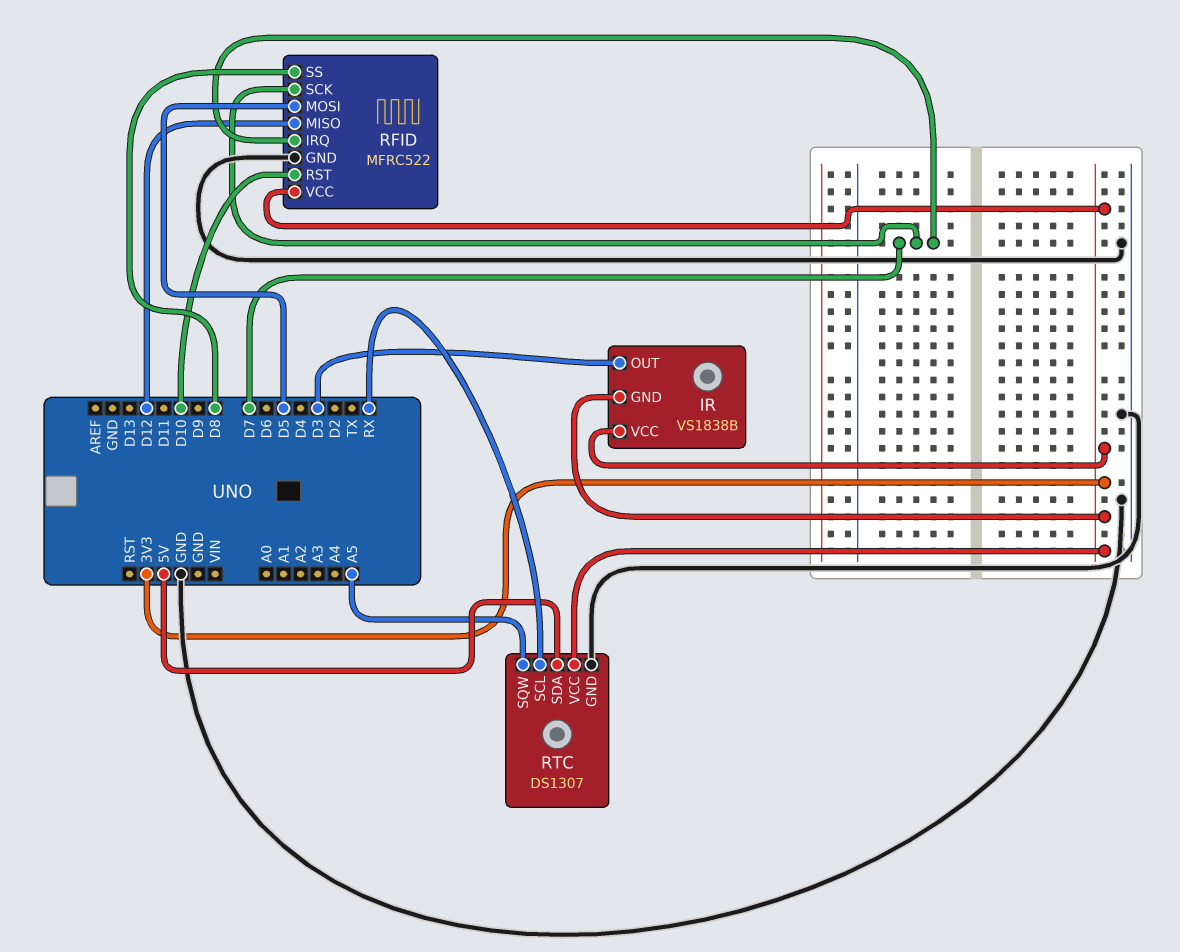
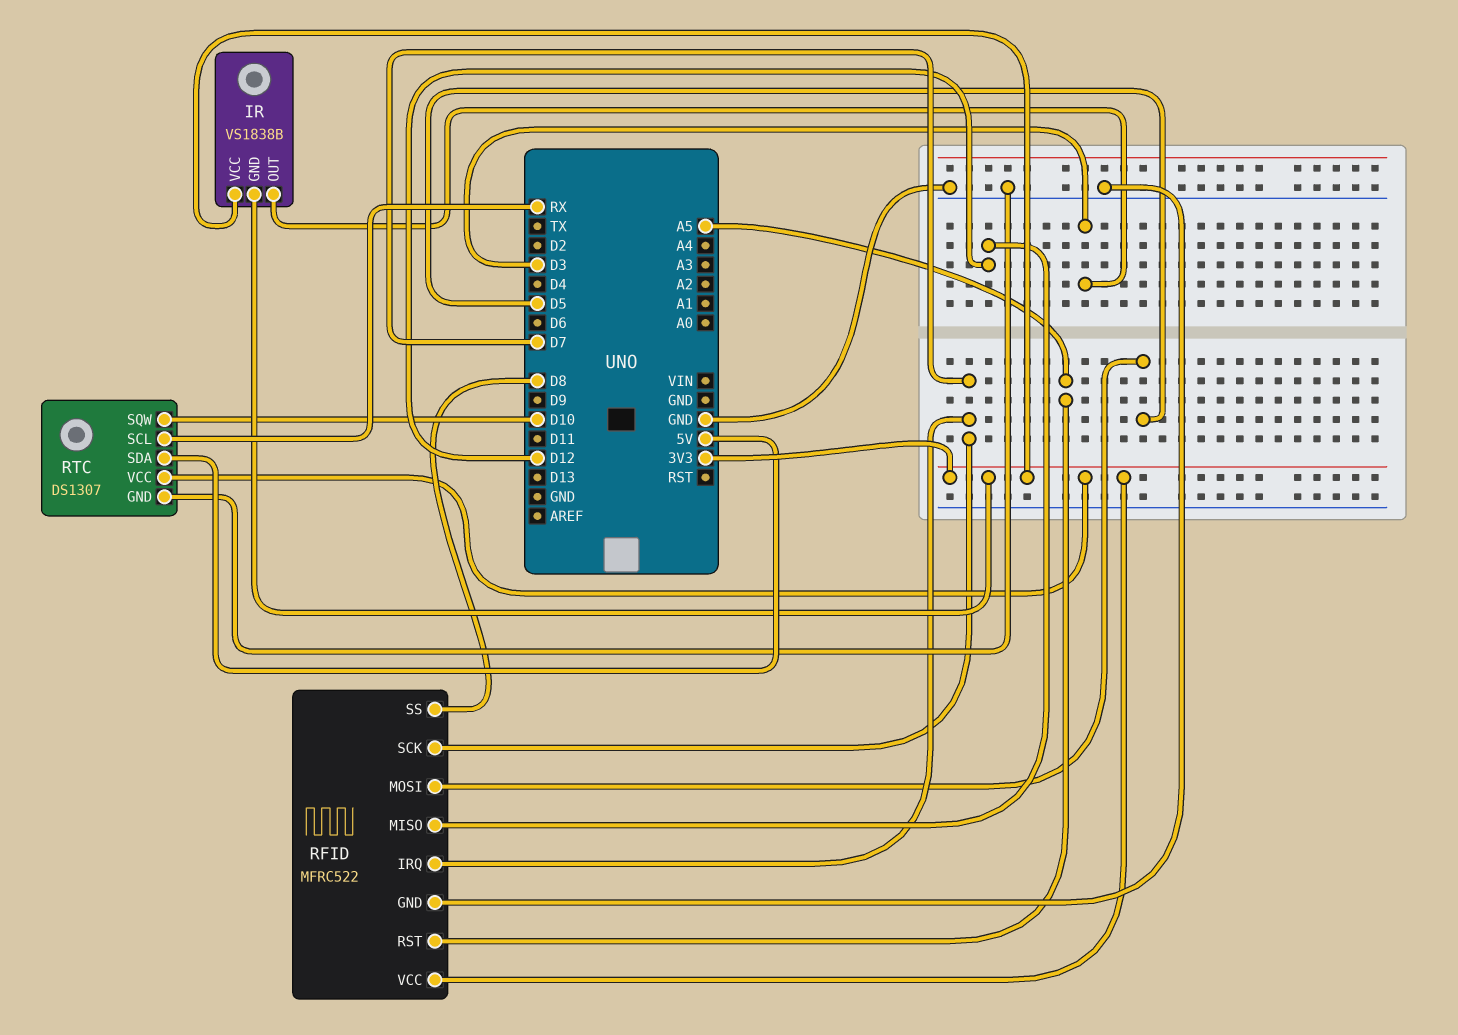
RFID pin RST: D10 -> A5
RTC pin SQW: A5 -> D10

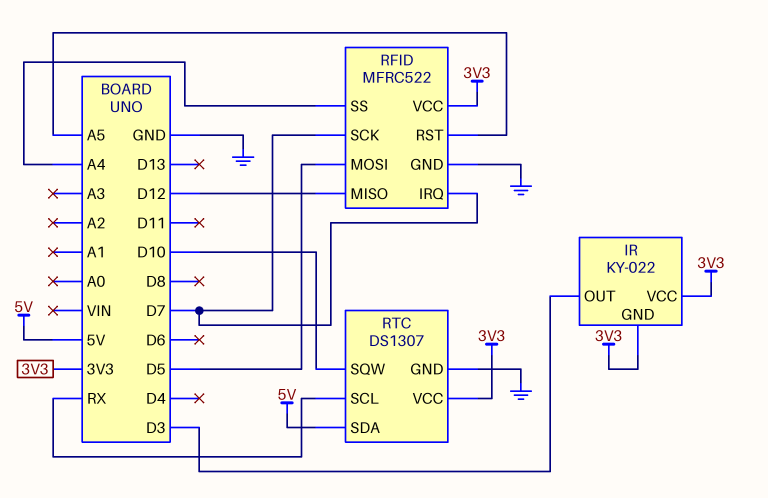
IR: VS1838B -> KY-022
RFID pin SS: D8 -> A4

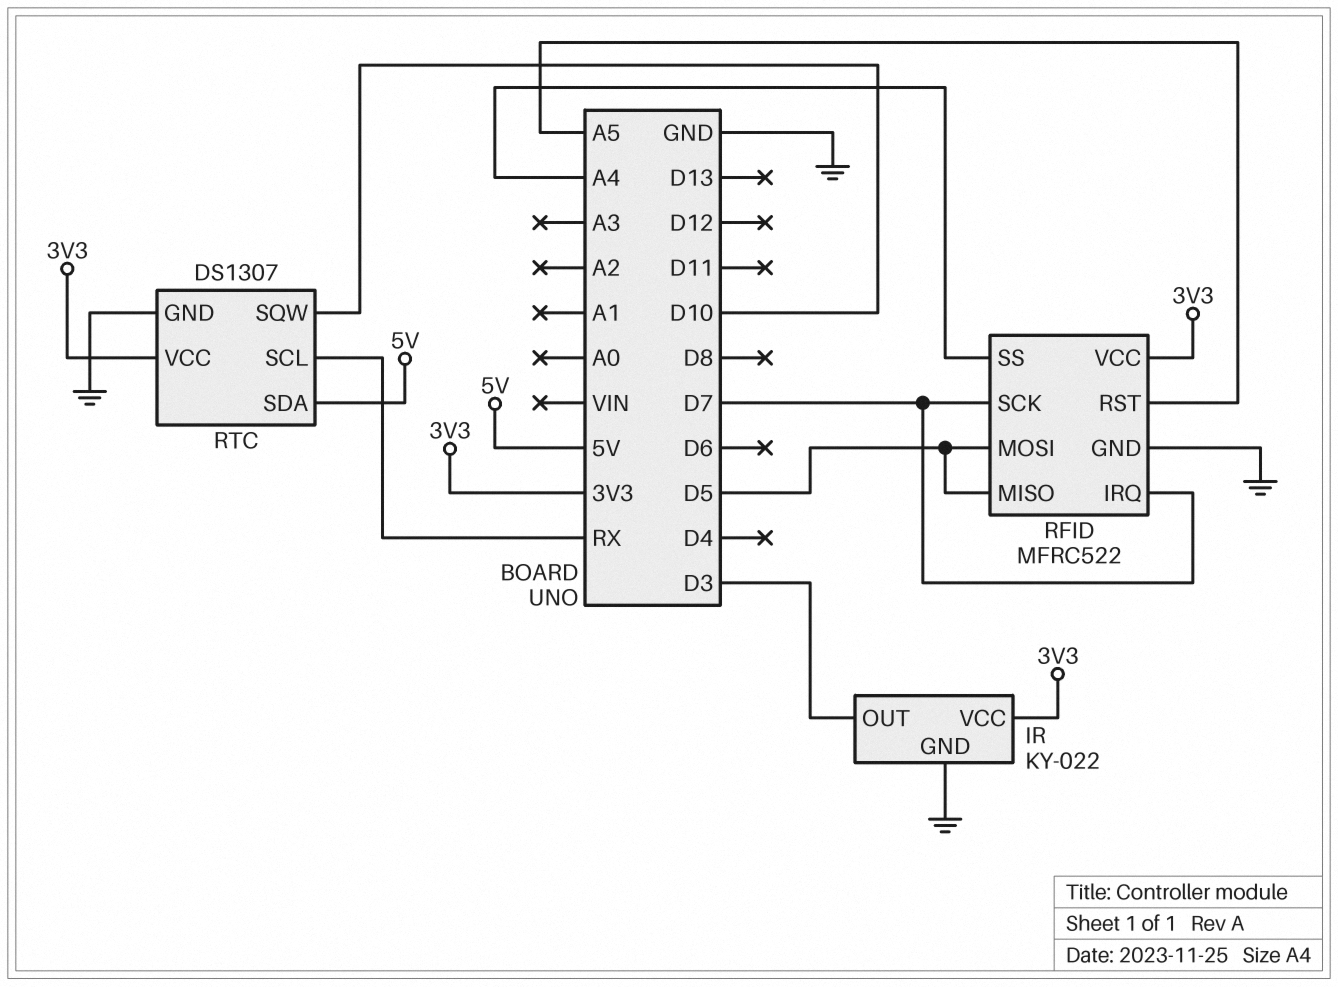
IR pin GND: 3V3 -> GND
RFID pin MISO: D12 -> D5

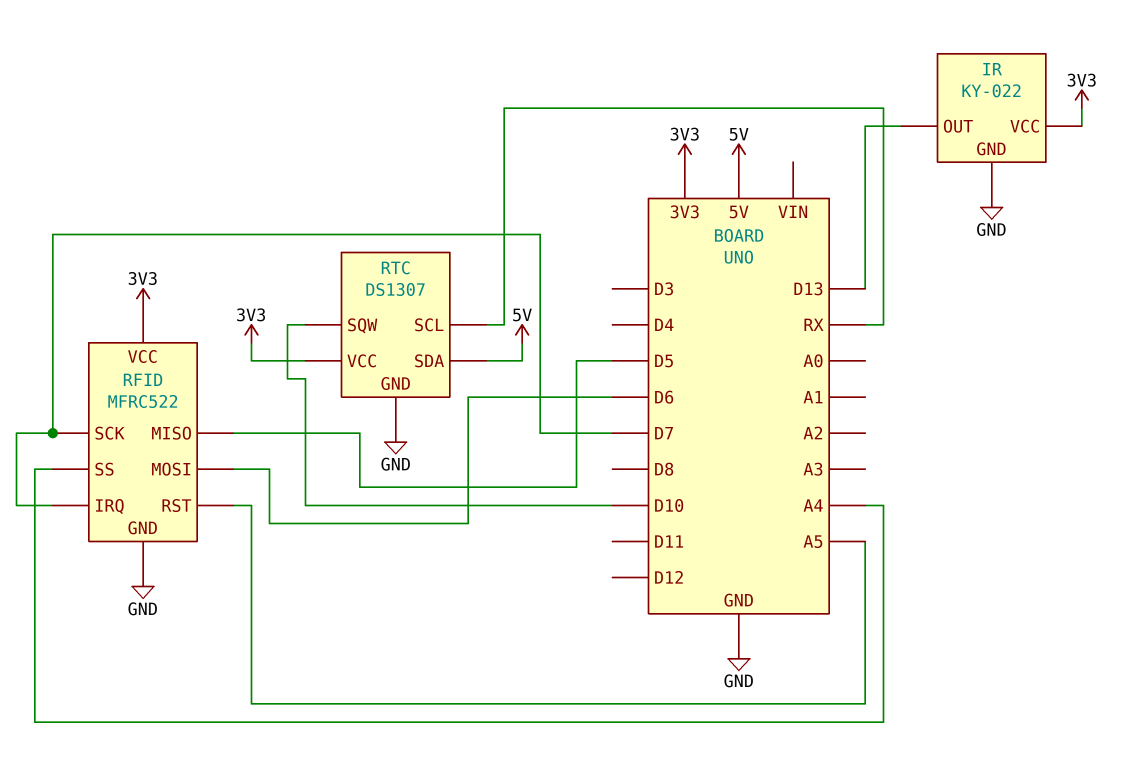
IR pin OUT: D3 -> D13
RFID pin MOSI: D5 -> D6

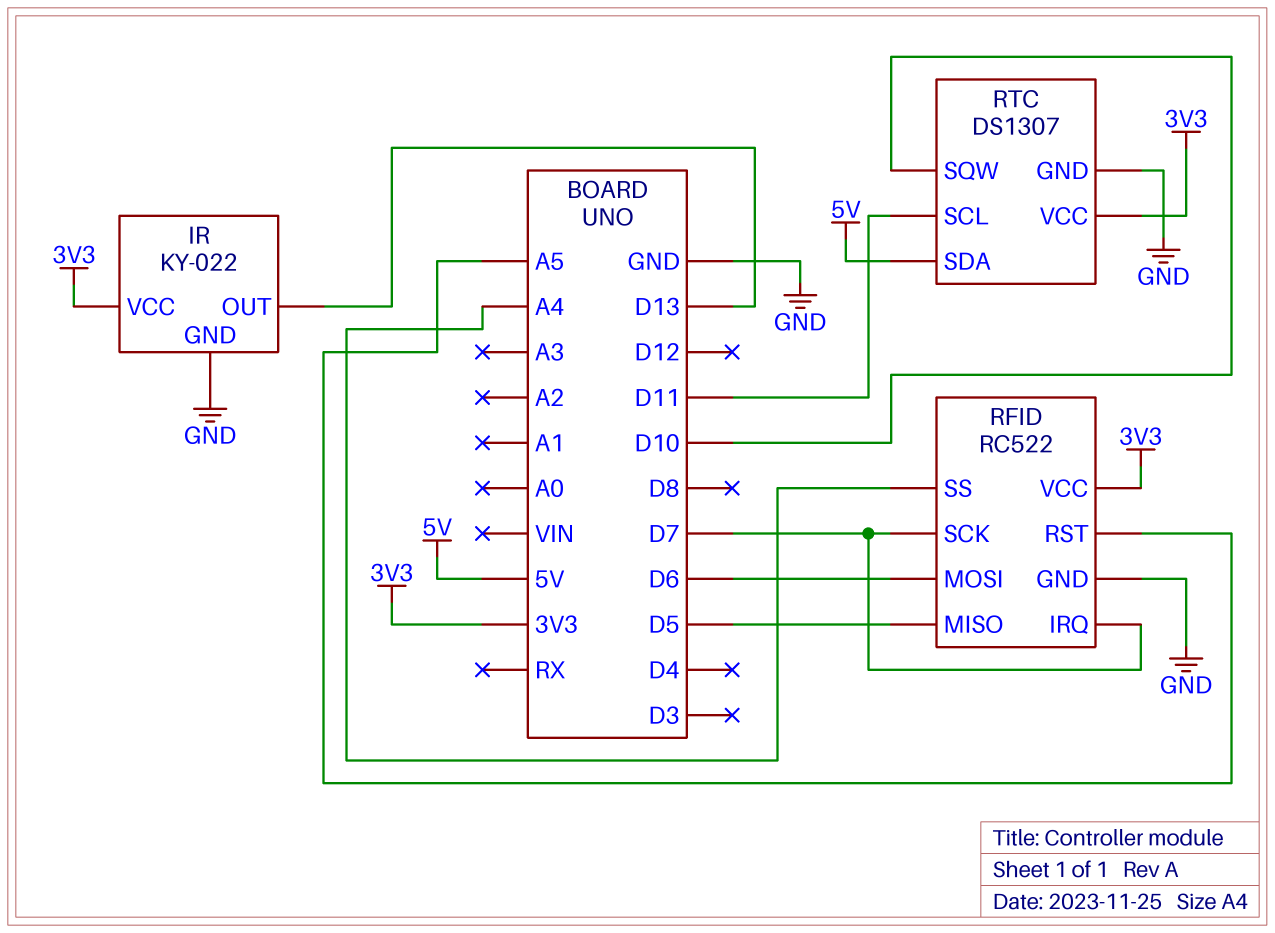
RFID: MFRC522 -> RC522
RTC pin SCL: RX -> D11

